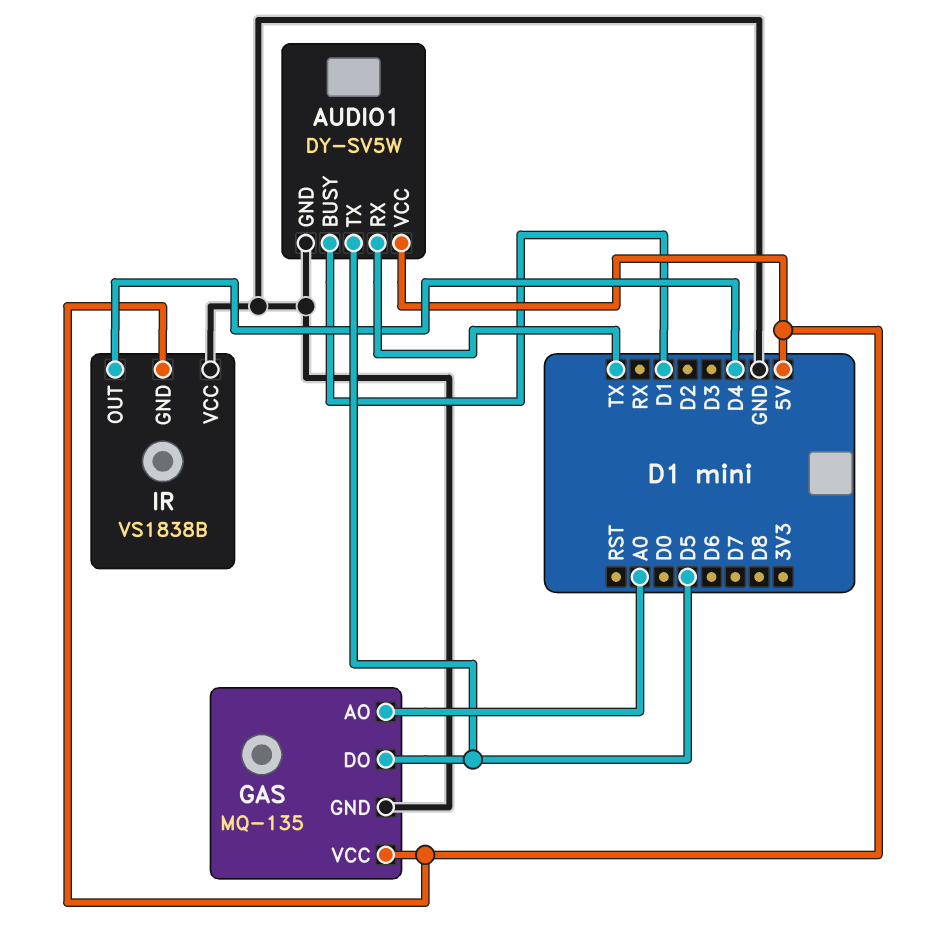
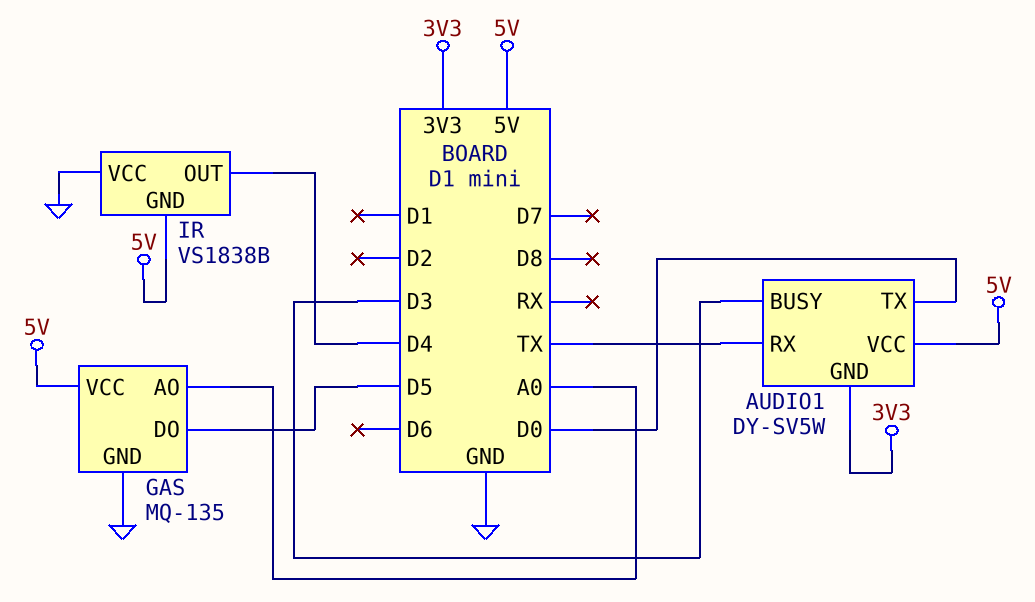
AUDIO1 pin BUSY: D1 -> D3
AUDIO1 pin GND: GND -> 3V3
AUDIO1 pin TX: D5 -> D0

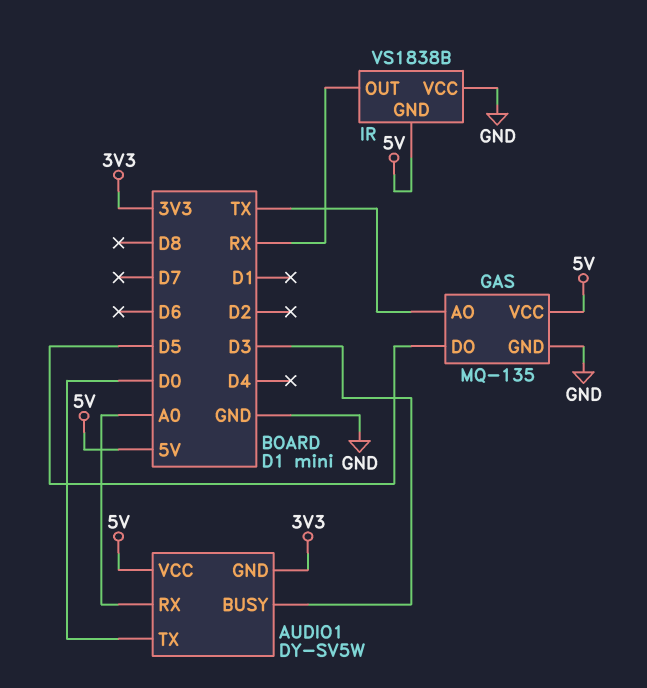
AUDIO1 pin RX: TX -> A0
GAS pin AO: A0 -> TX
IR pin OUT: D4 -> RX

